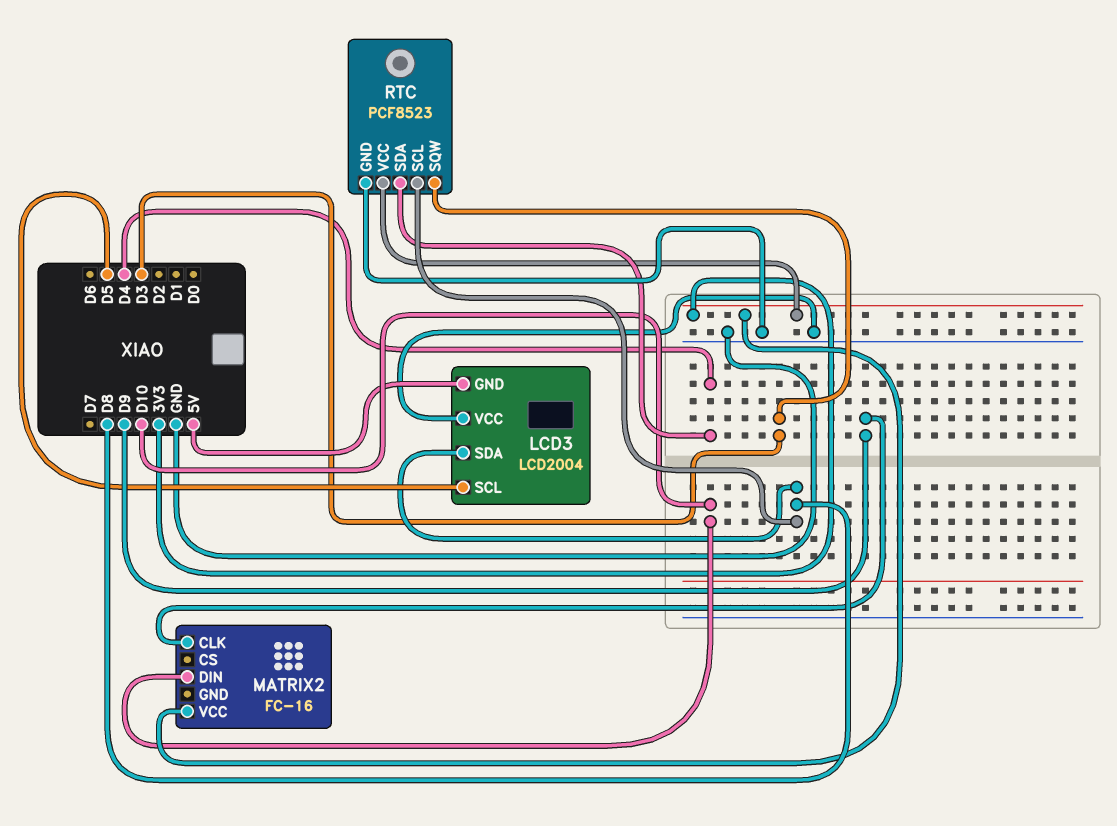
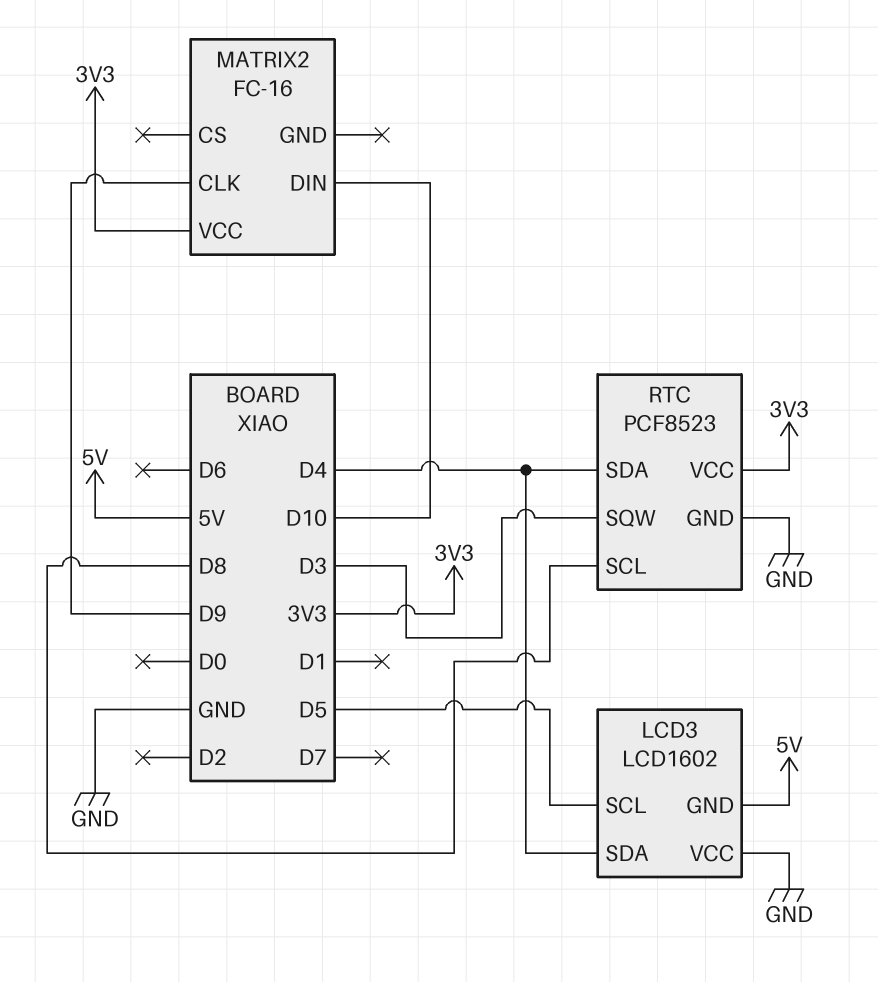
LCD3: LCD2004 -> LCD1602
LCD3 pin SDA: D8 -> D4

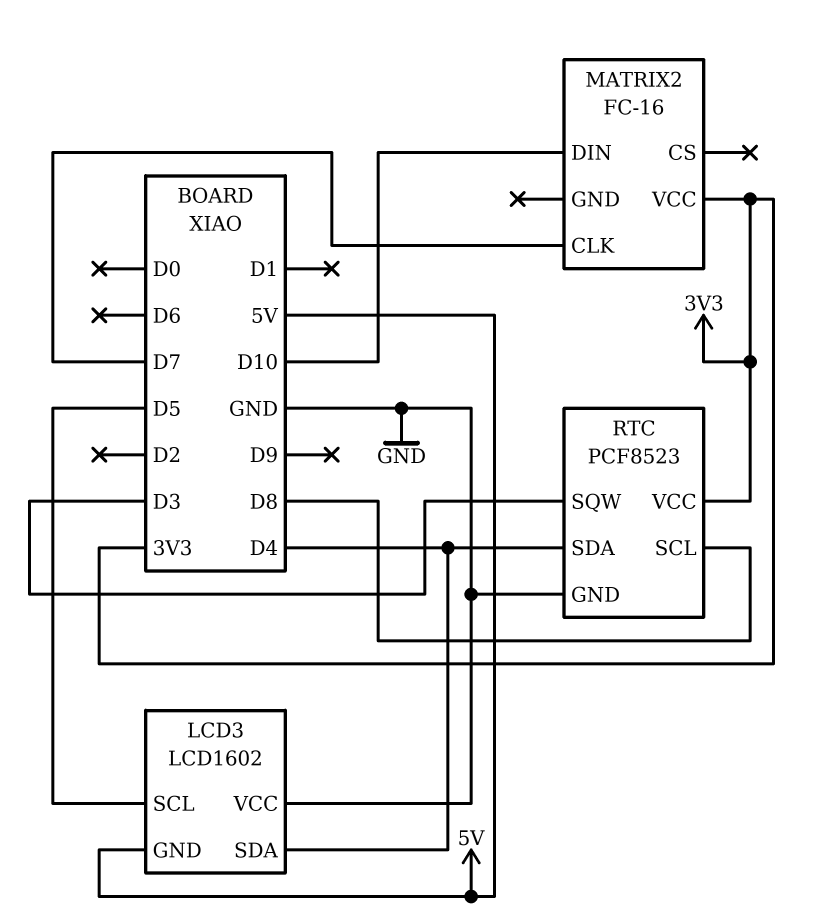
MATRIX2 pin CLK: D9 -> D7

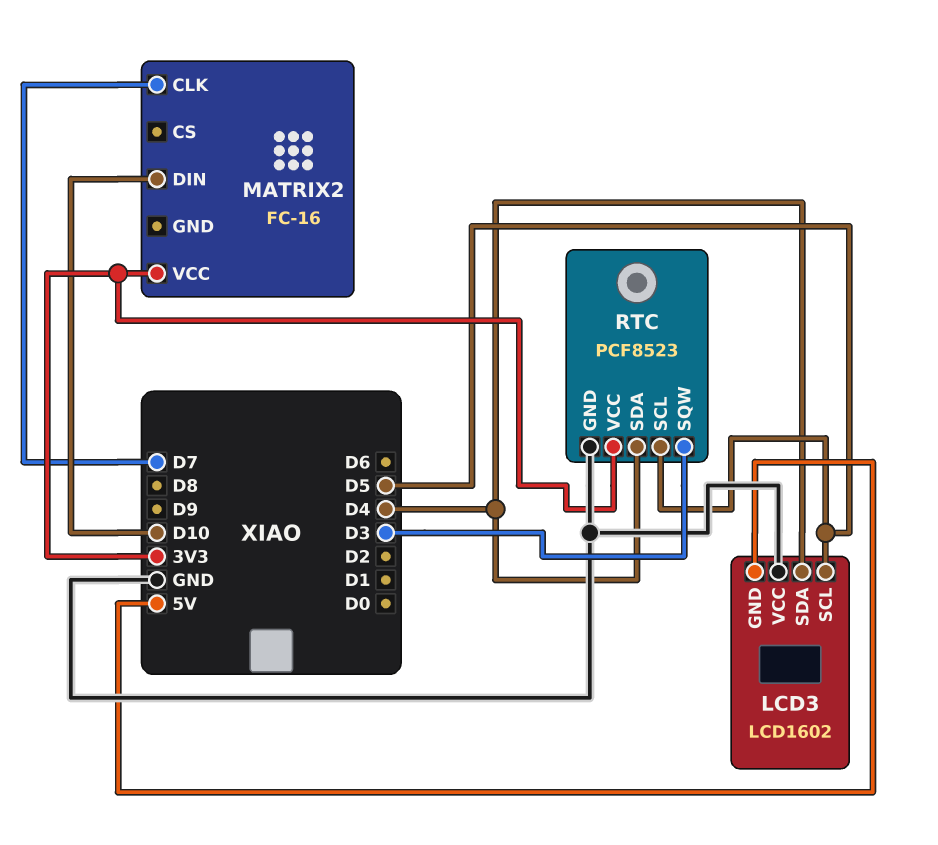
RTC pin SCL: D8 -> D5

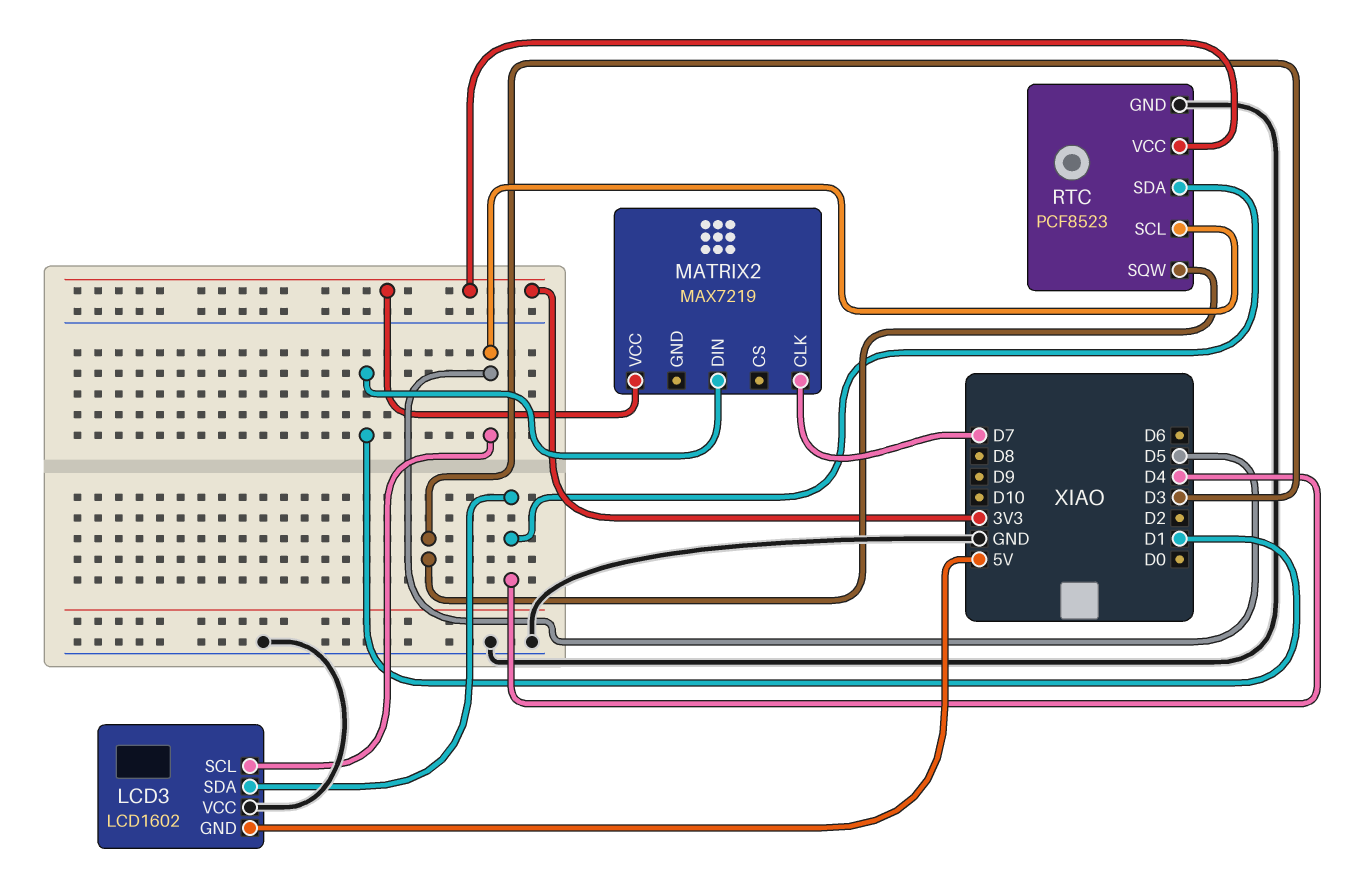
MATRIX2: FC-16 -> MAX7219
MATRIX2 pin DIN: D10 -> D1

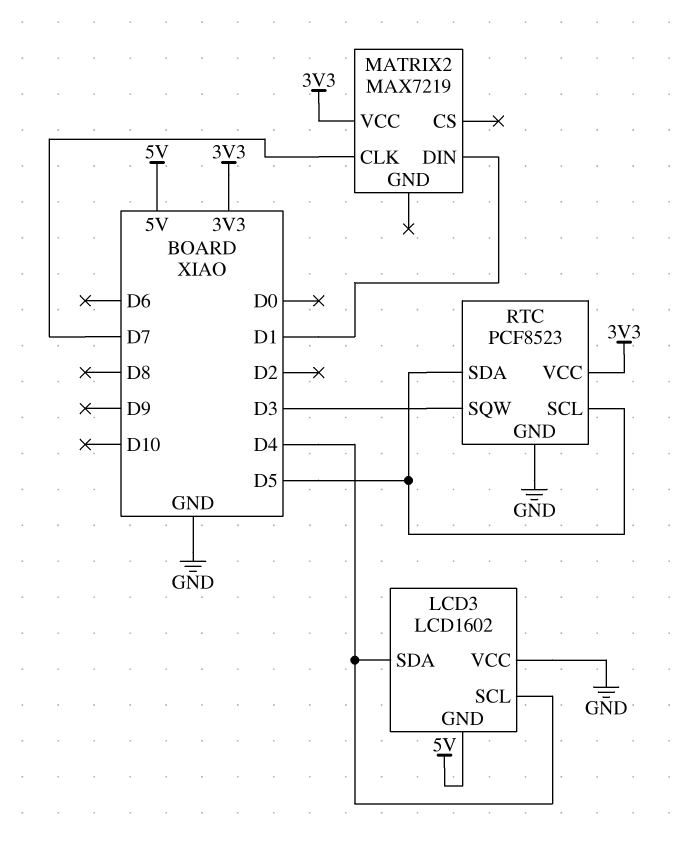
LCD3 pin SCL: D5 -> D4
RTC pin SDA: D4 -> D5

